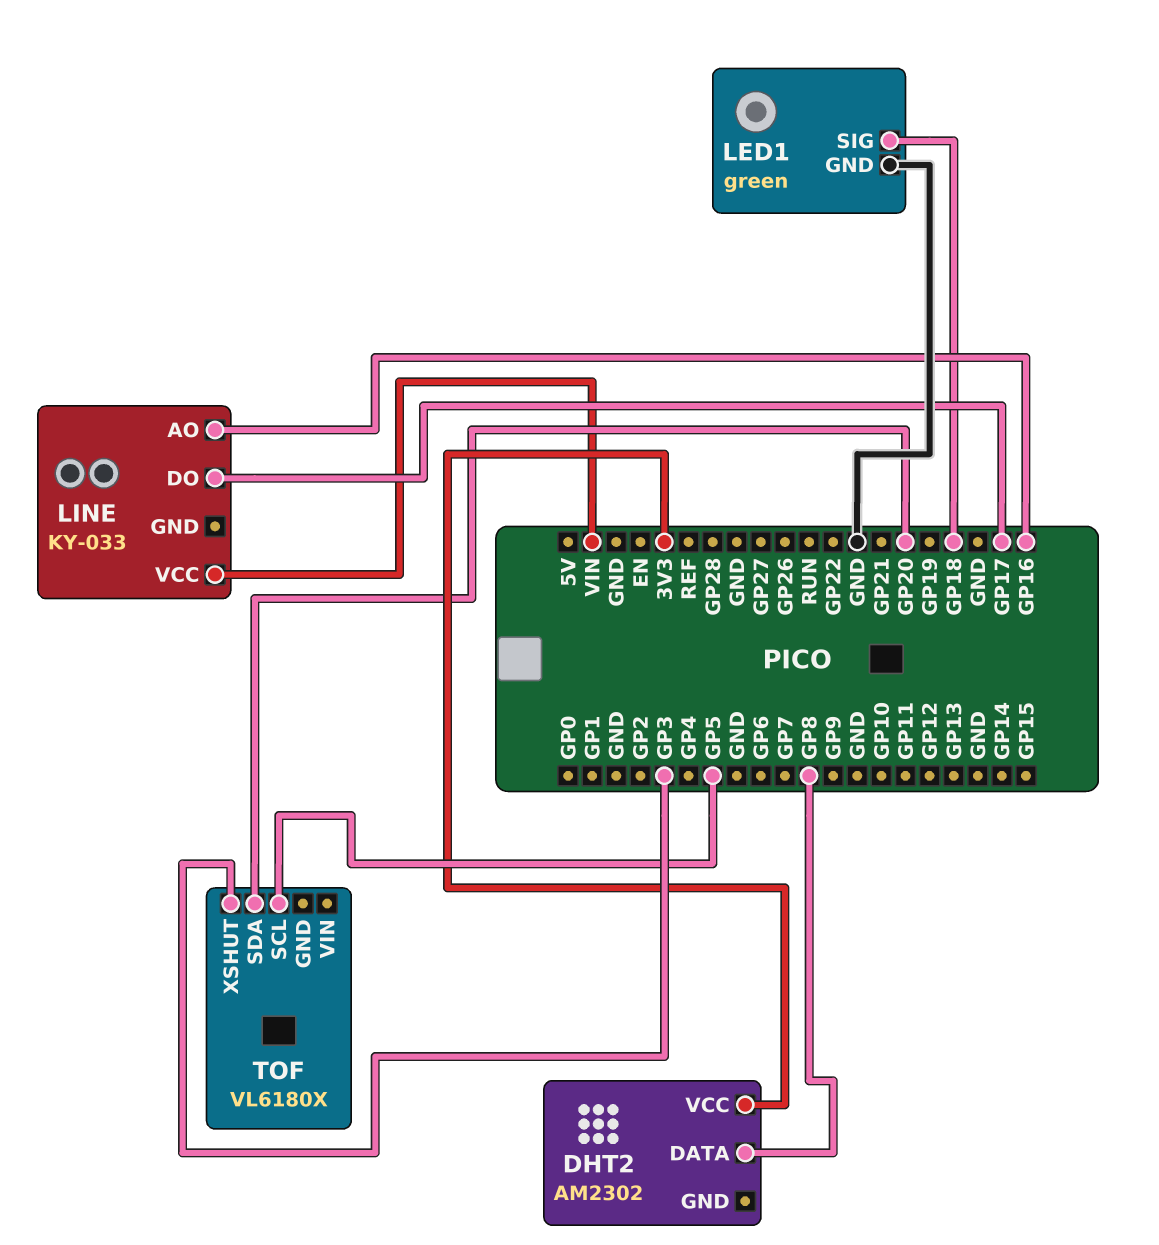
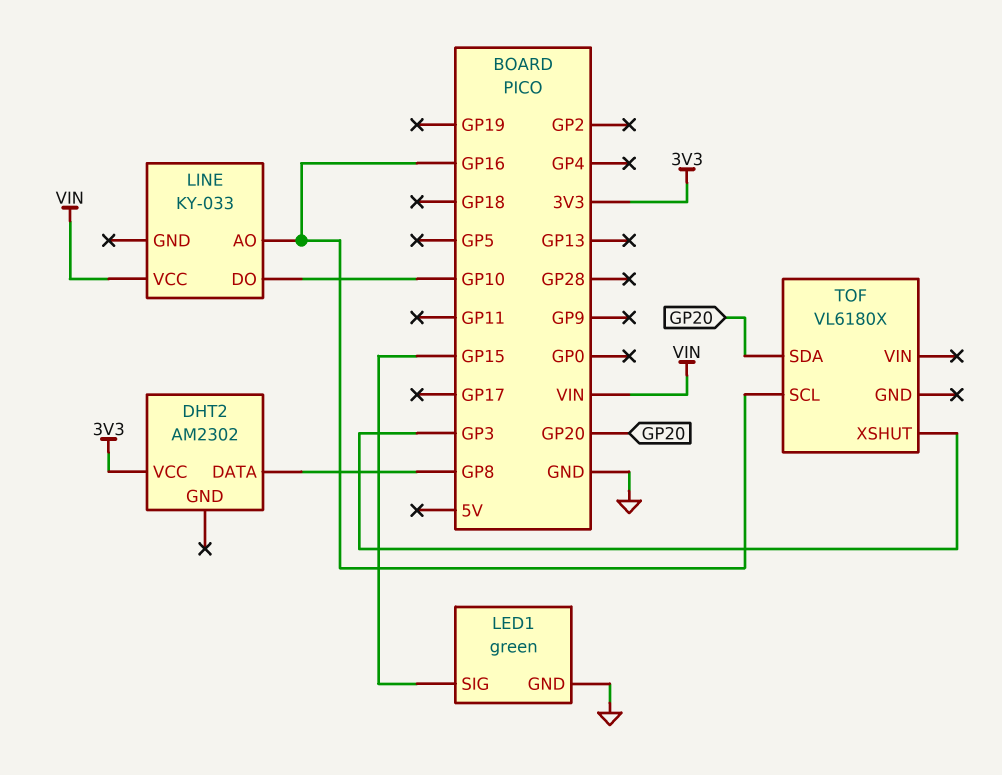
LED1 pin SIG: GP18 -> GP15
LINE pin DO: GP17 -> GP10
TOF pin SCL: GP5 -> GP16

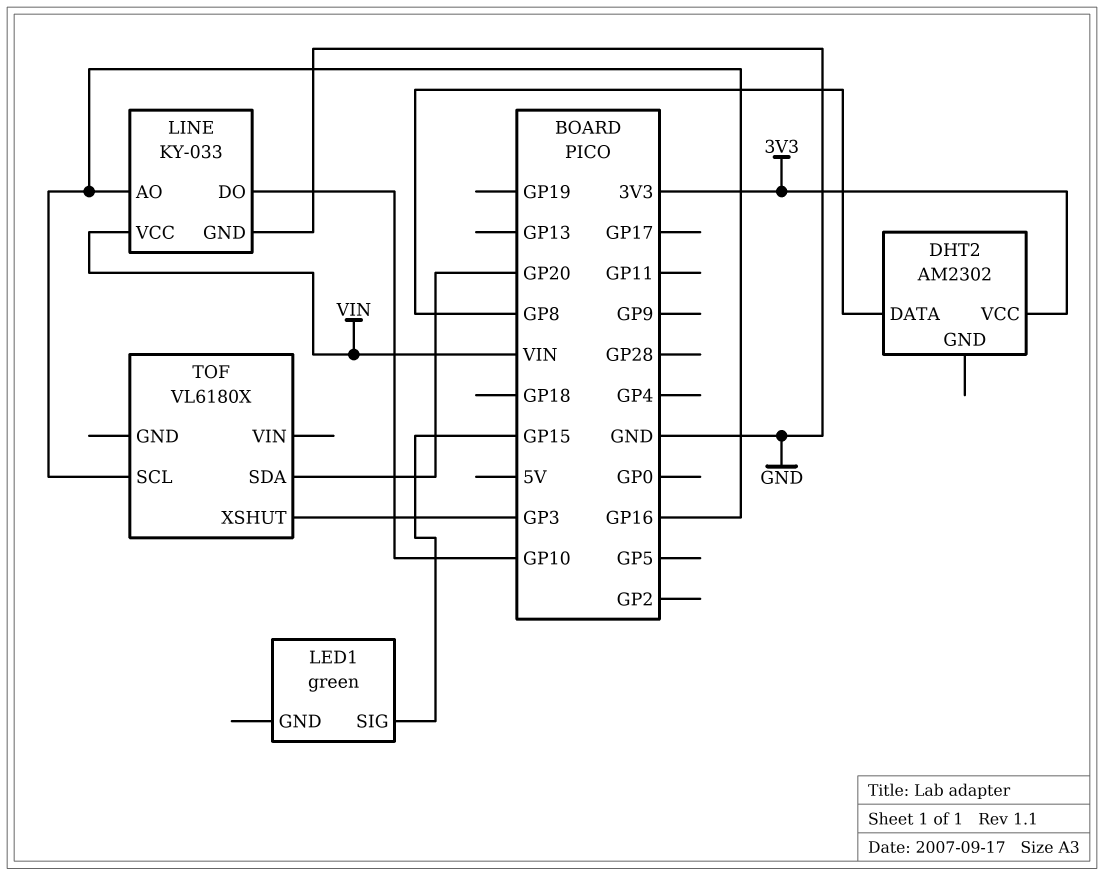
LED1 pin GND: GND -> none
LINE pin GND: none -> GND

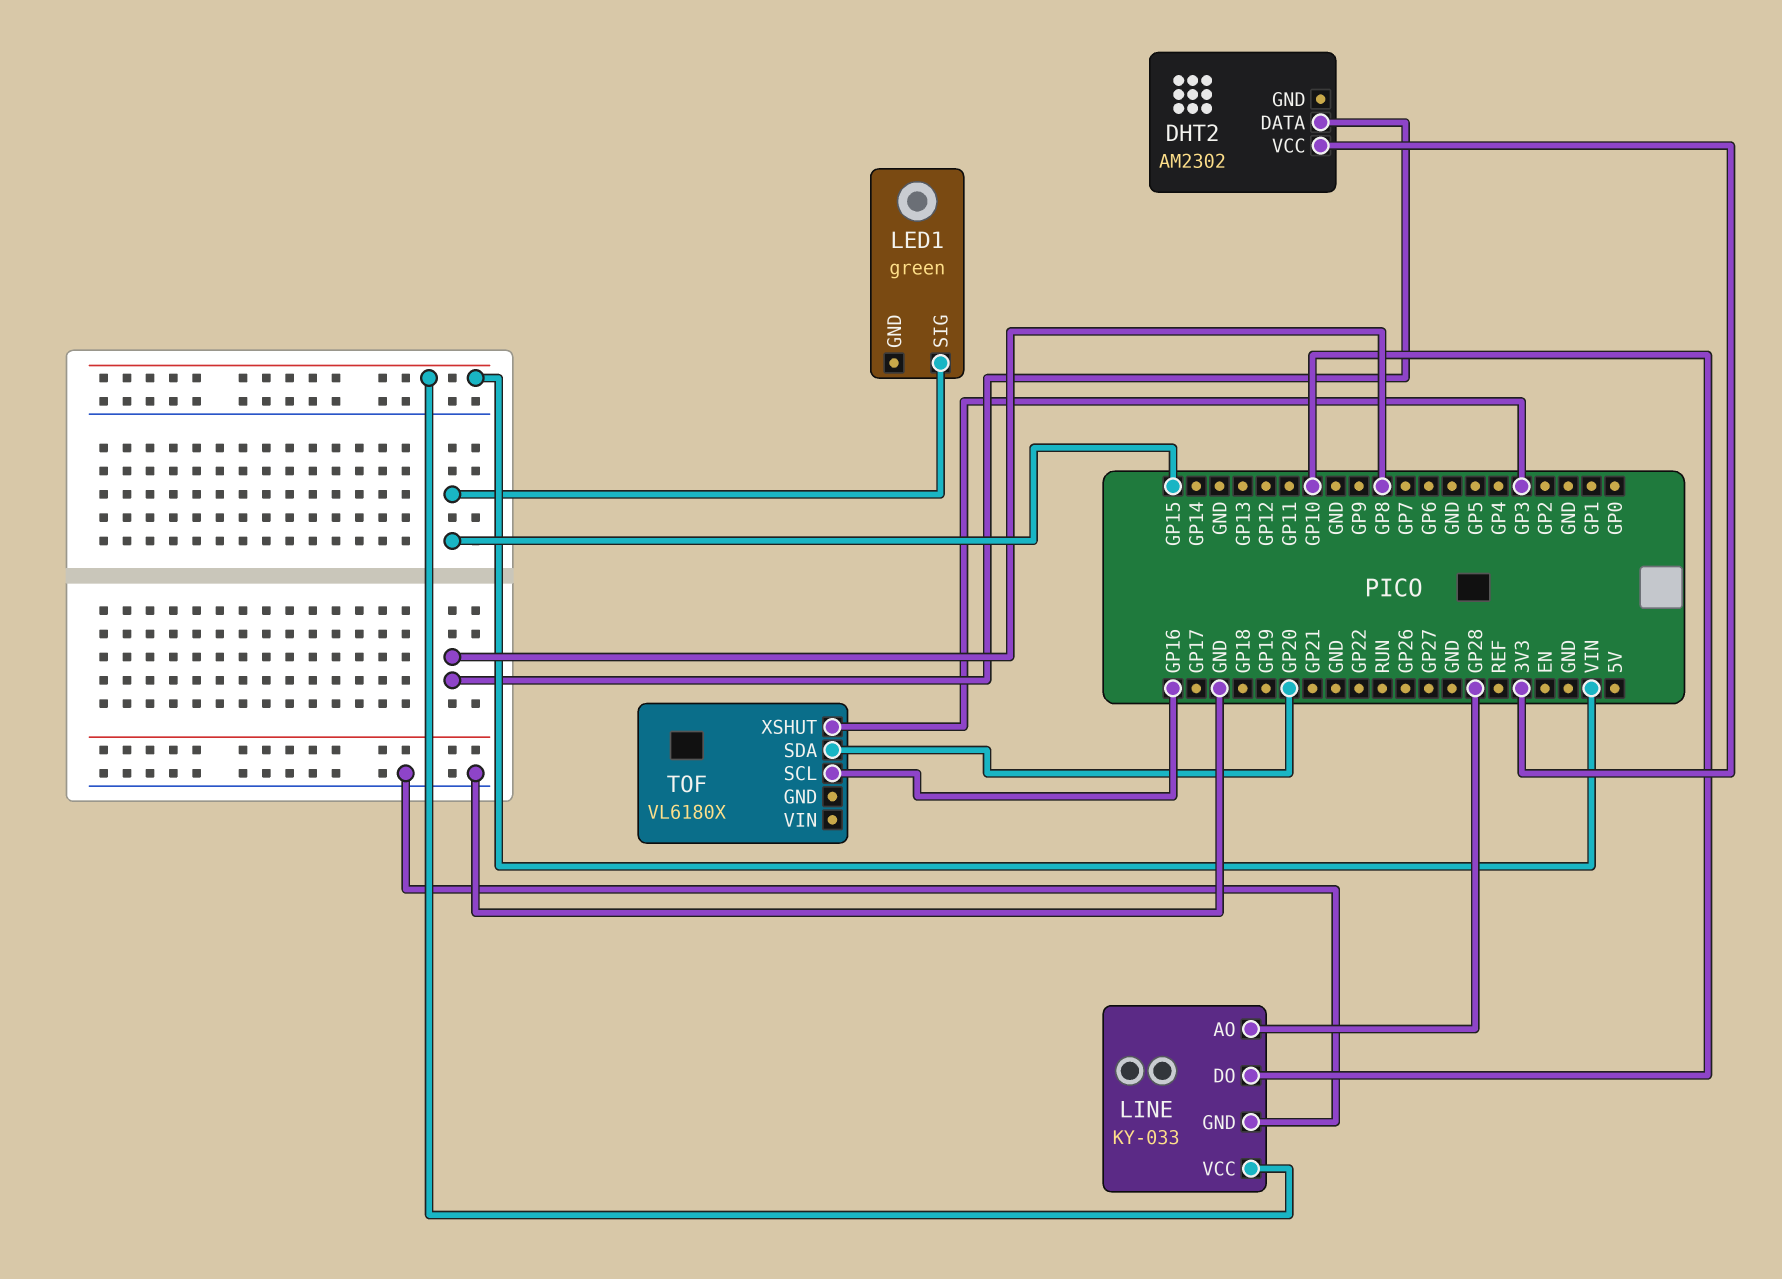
LINE pin AO: GP16 -> GP28

